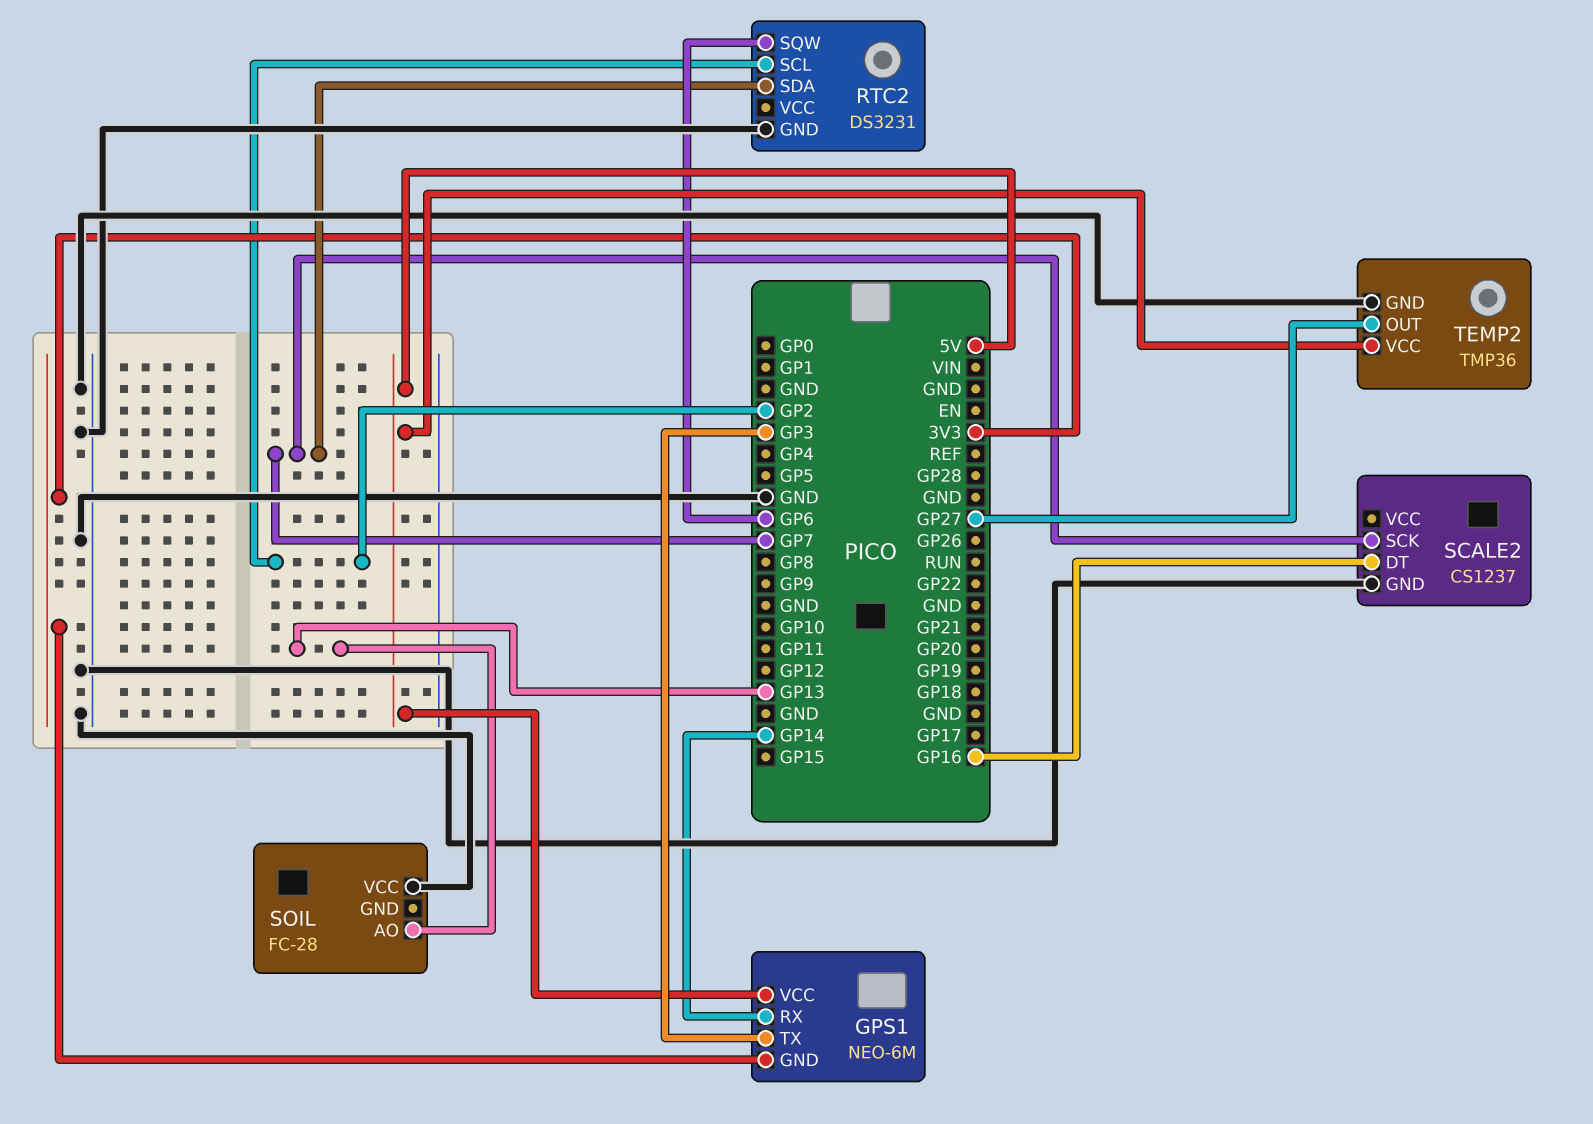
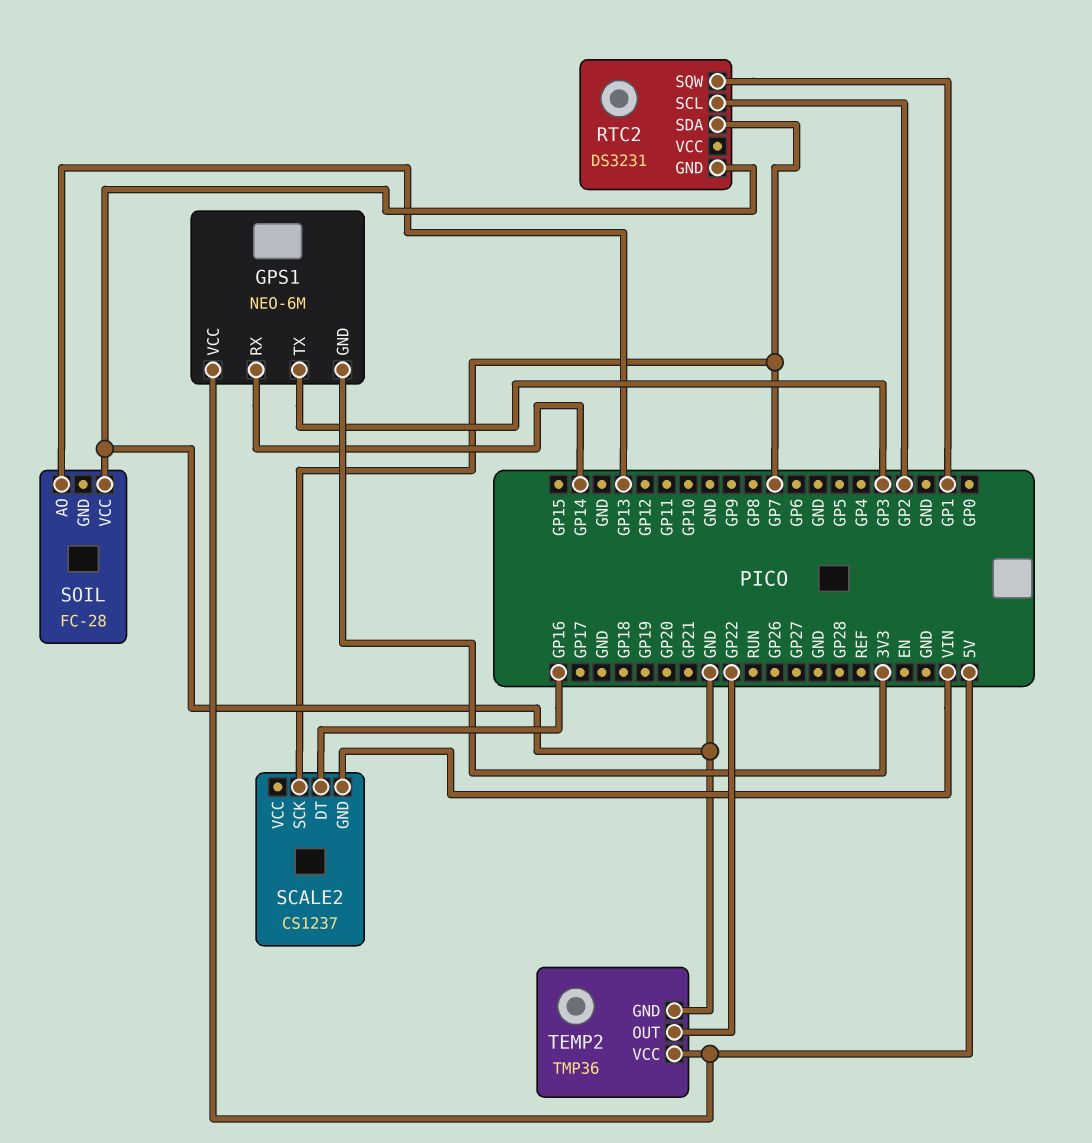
RTC2 pin SQW: GP6 -> GP1
SCALE2 pin GND: GND -> VIN
TEMP2 pin OUT: GP27 -> GP22

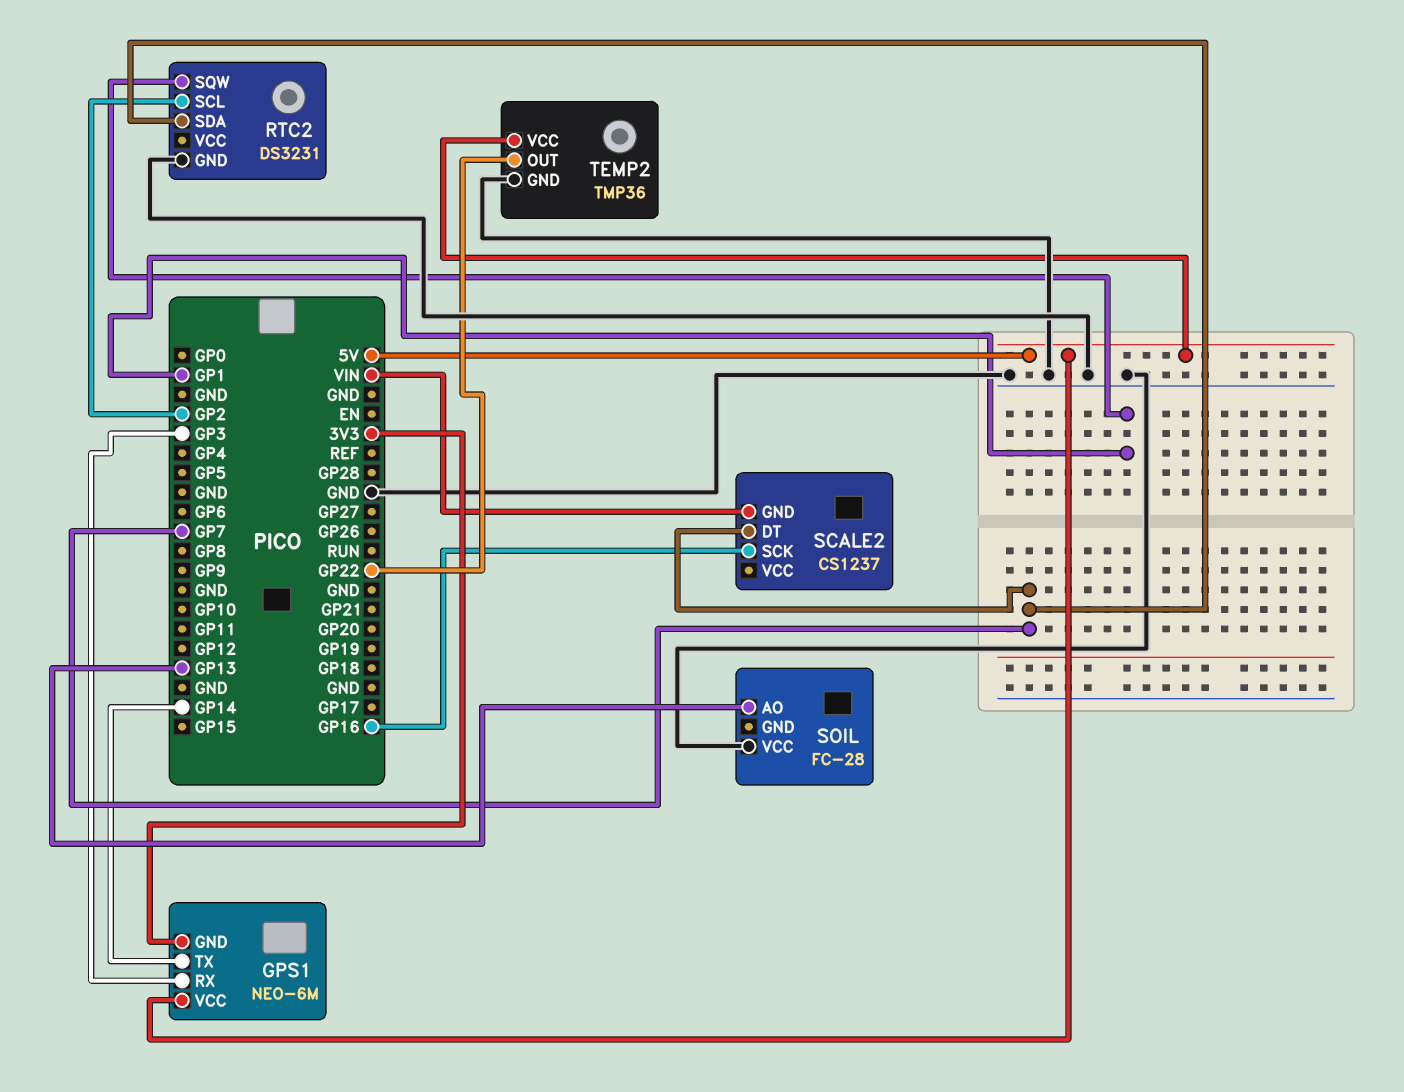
GPS1 pin RX: GP14 -> GP3
GPS1 pin TX: GP3 -> GP14
SCALE2 pin DT: GP16 -> GP7
SCALE2 pin SCK: GP7 -> GP16

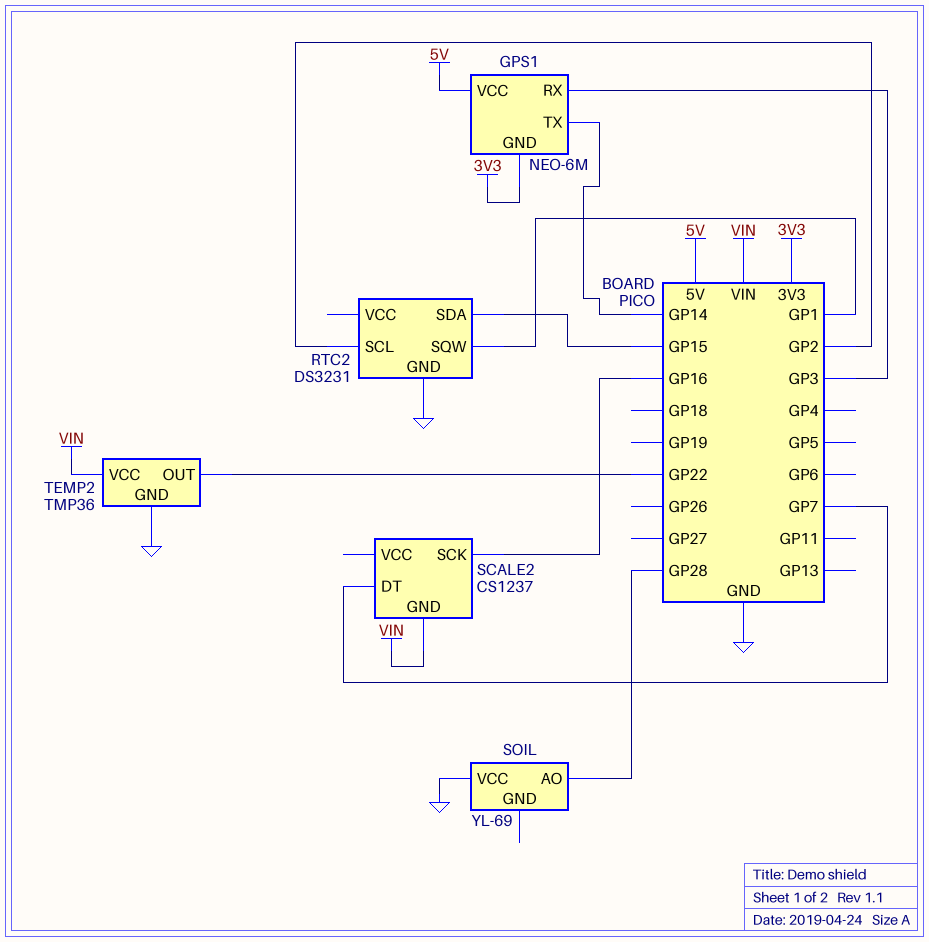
RTC2 pin SDA: GP7 -> GP15
SOIL: FC-28 -> YL-69
SOIL pin AO: GP13 -> GP28
TEMP2 pin VCC: 5V -> VIN

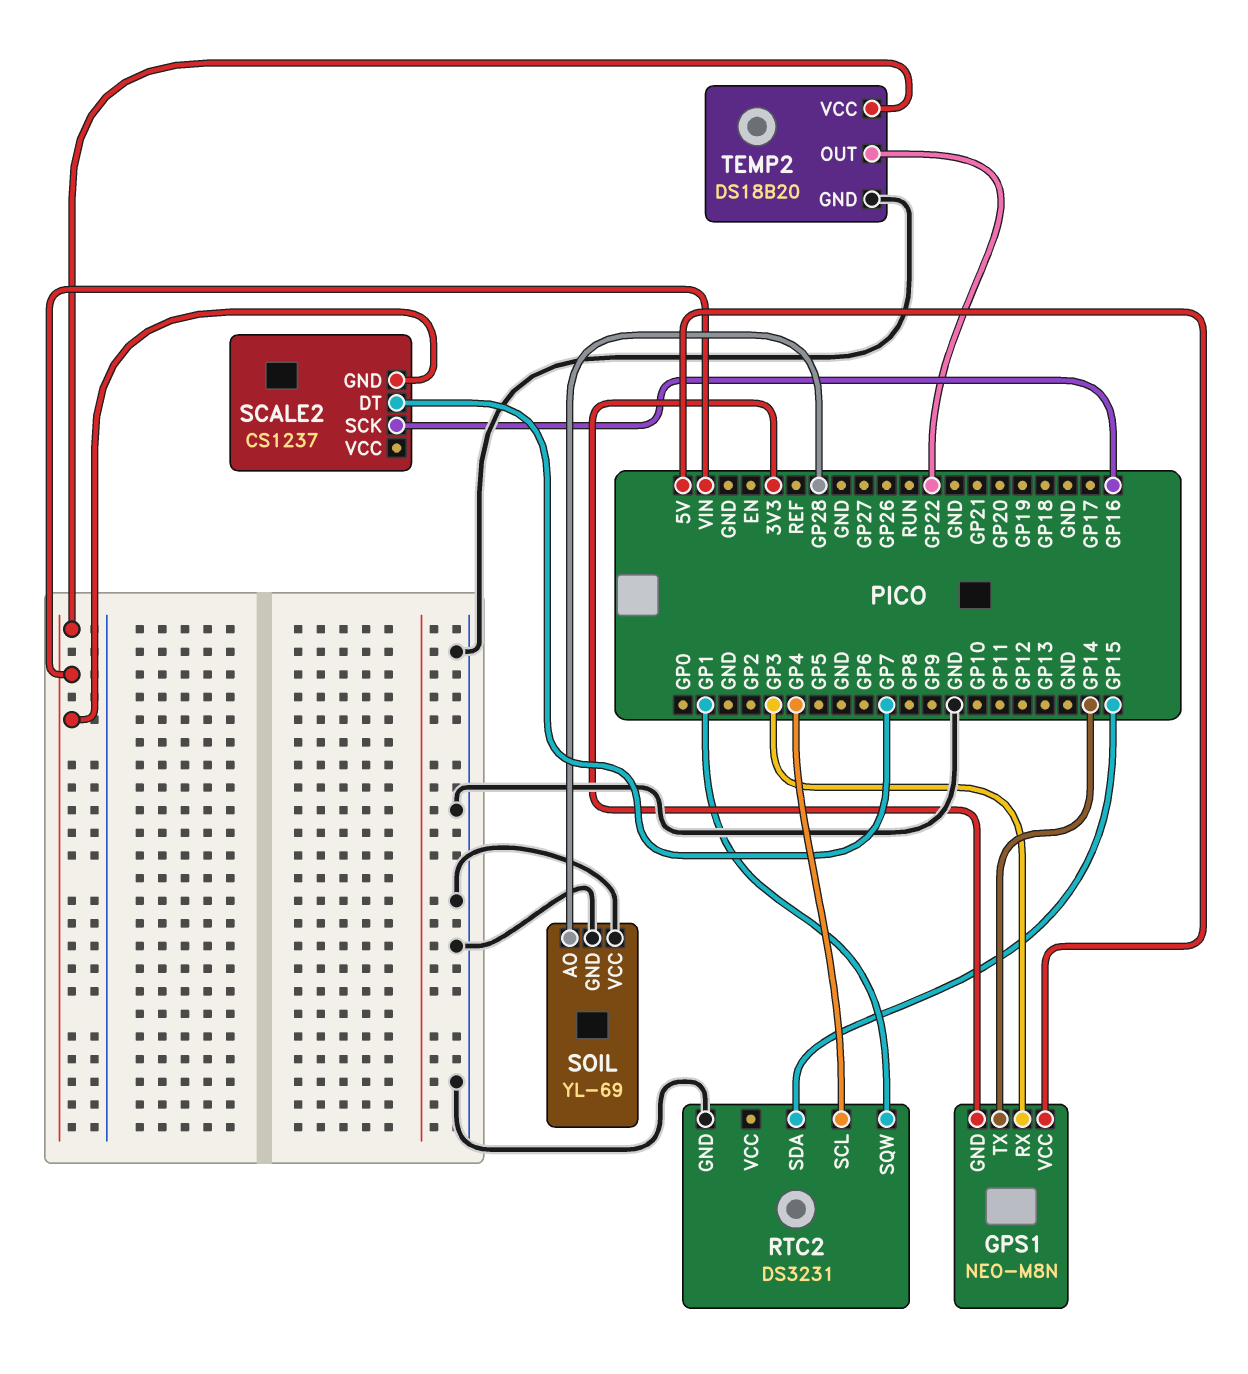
GPS1: NEO-6M -> NEO-M8N
RTC2 pin SCL: GP2 -> GP4
SOIL pin GND: none -> GND
TEMP2: TMP36 -> DS18B20

